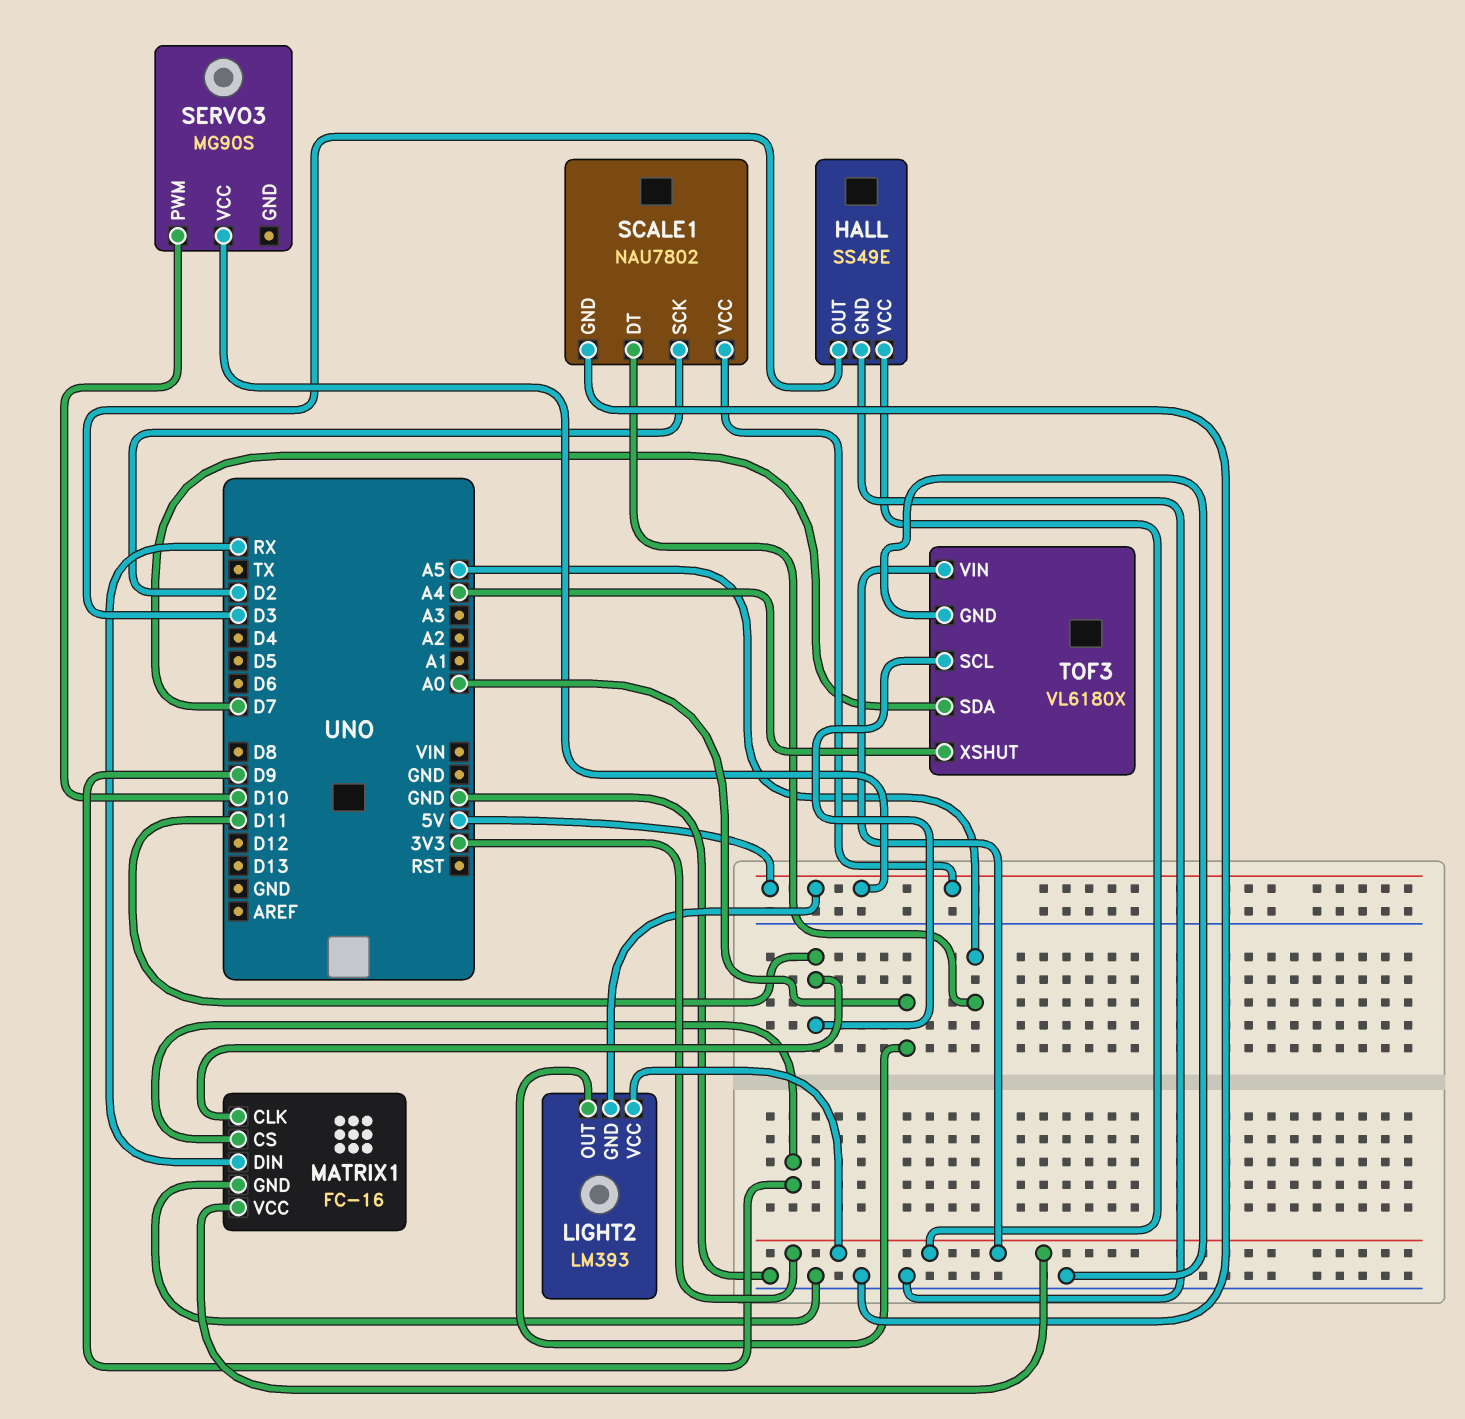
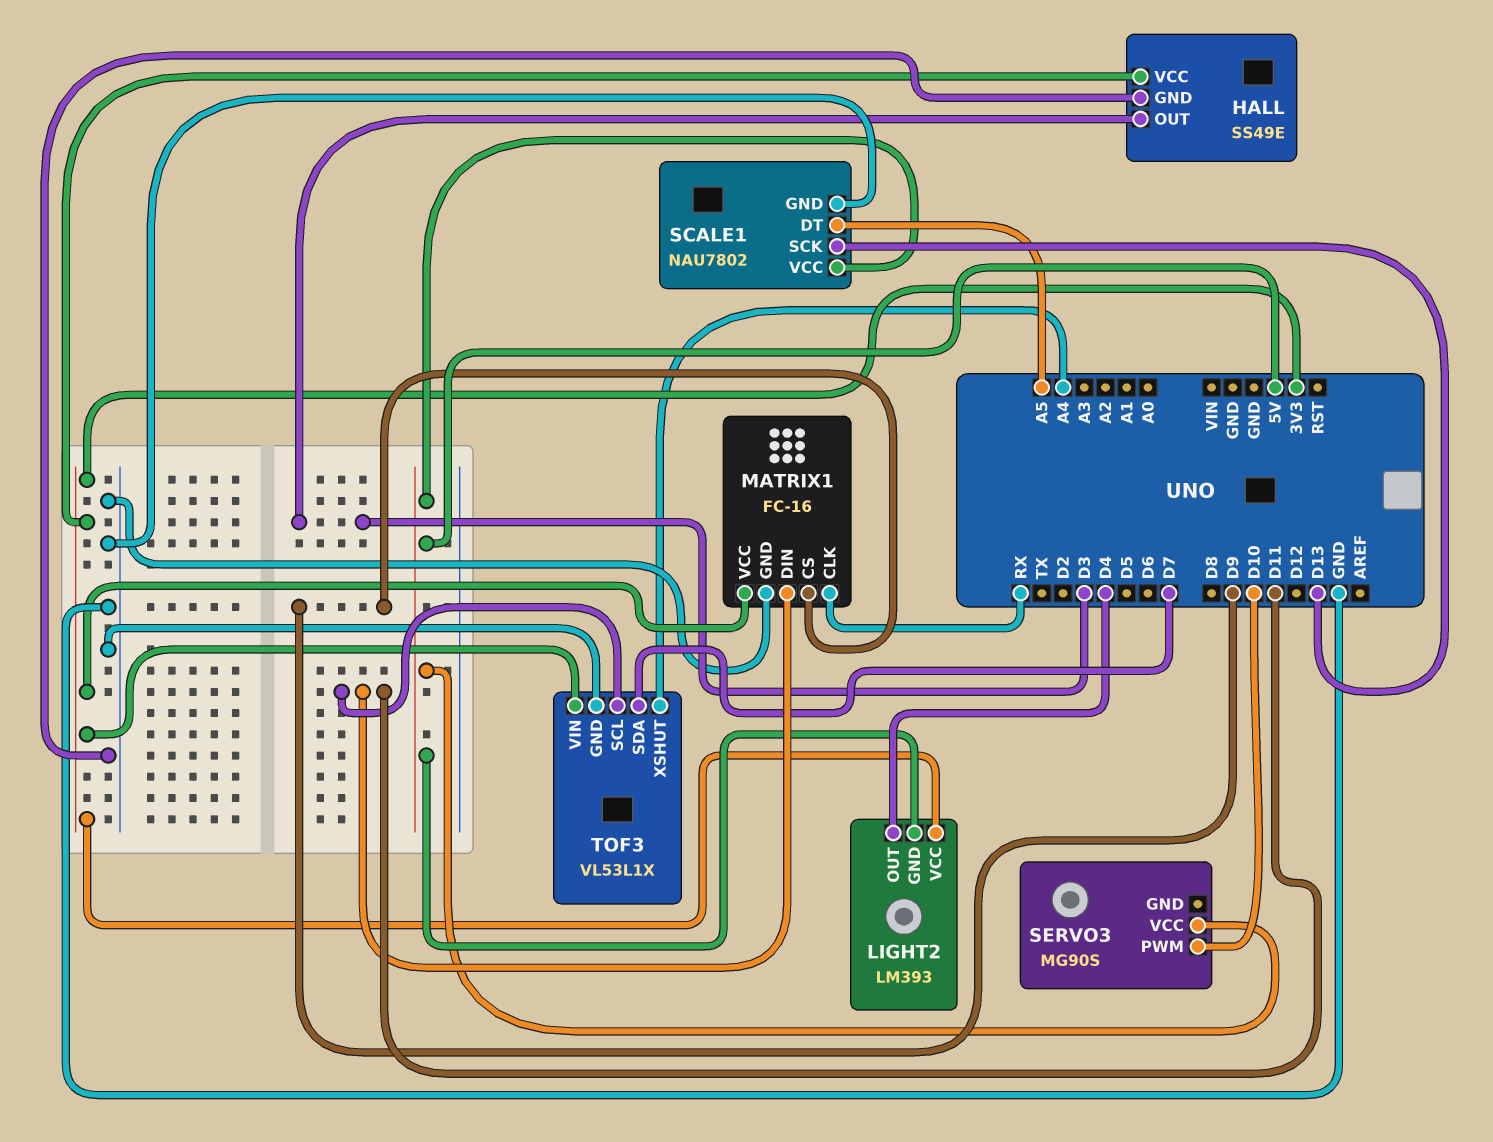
LIGHT2 pin OUT: A0 -> D4
MATRIX1 pin CLK: D11 -> RX
MATRIX1 pin DIN: RX -> D11
SCALE1 pin SCK: D2 -> D13
TOF3: VL6180X -> VL53L1X

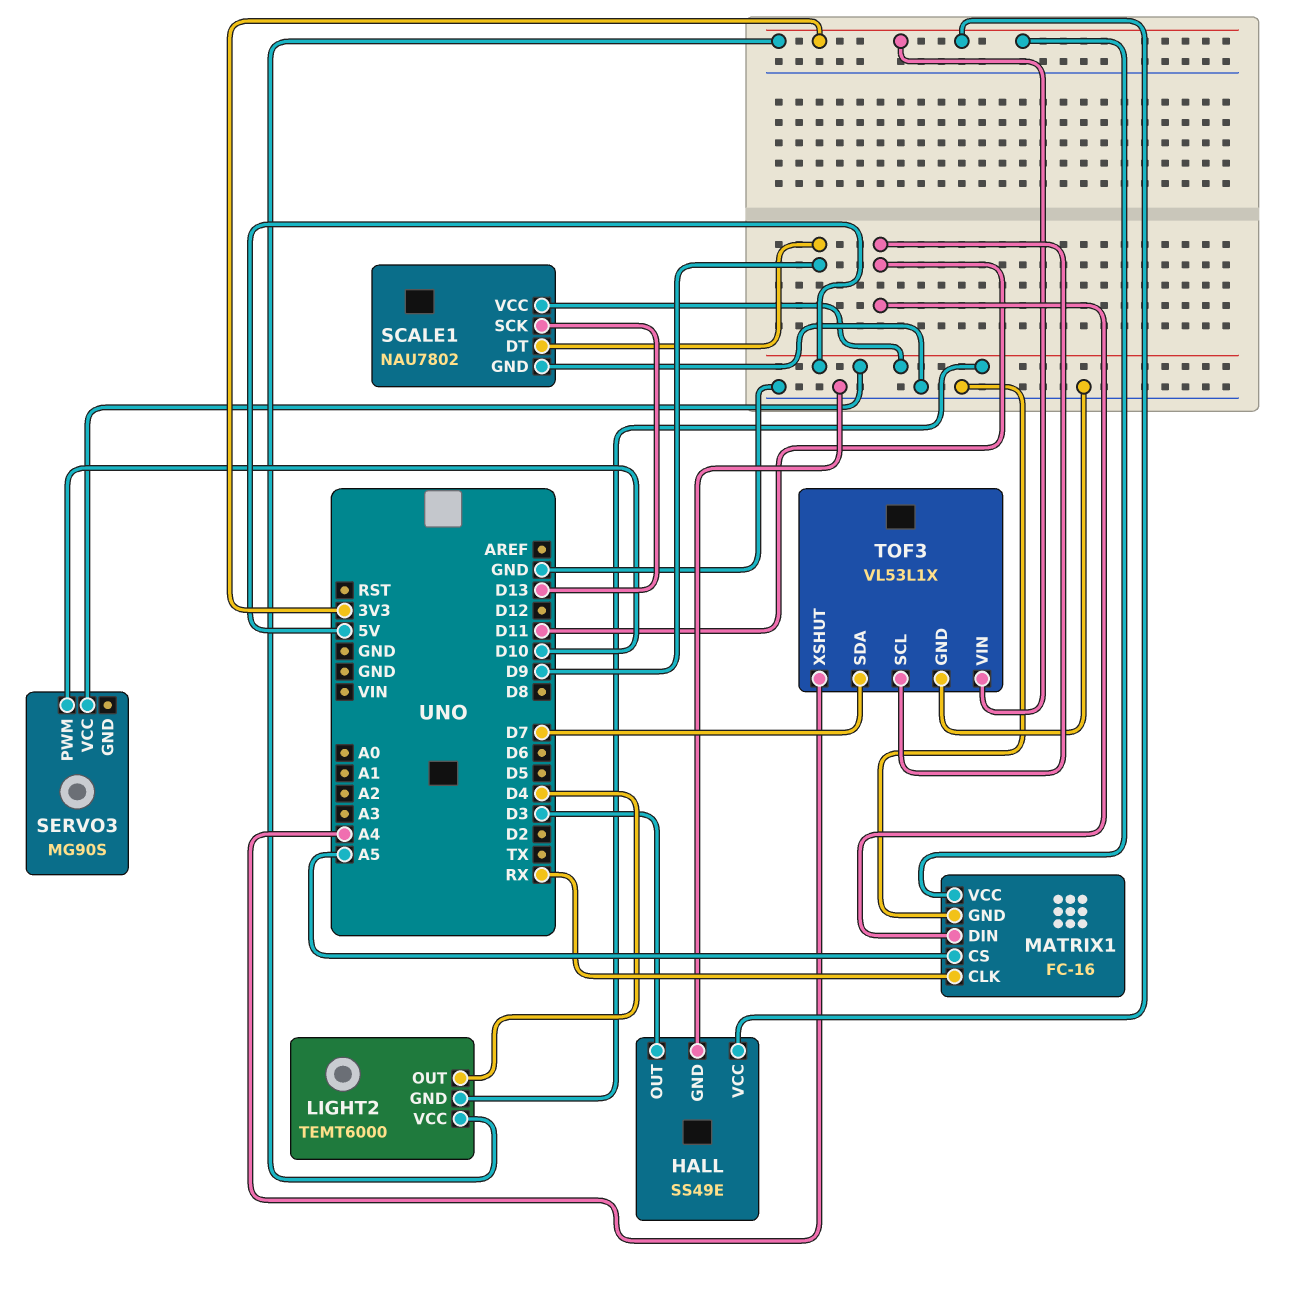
LIGHT2: LM393 -> TEMT6000
MATRIX1 pin CS: D9 -> A5
SCALE1 pin DT: A5 -> D9

